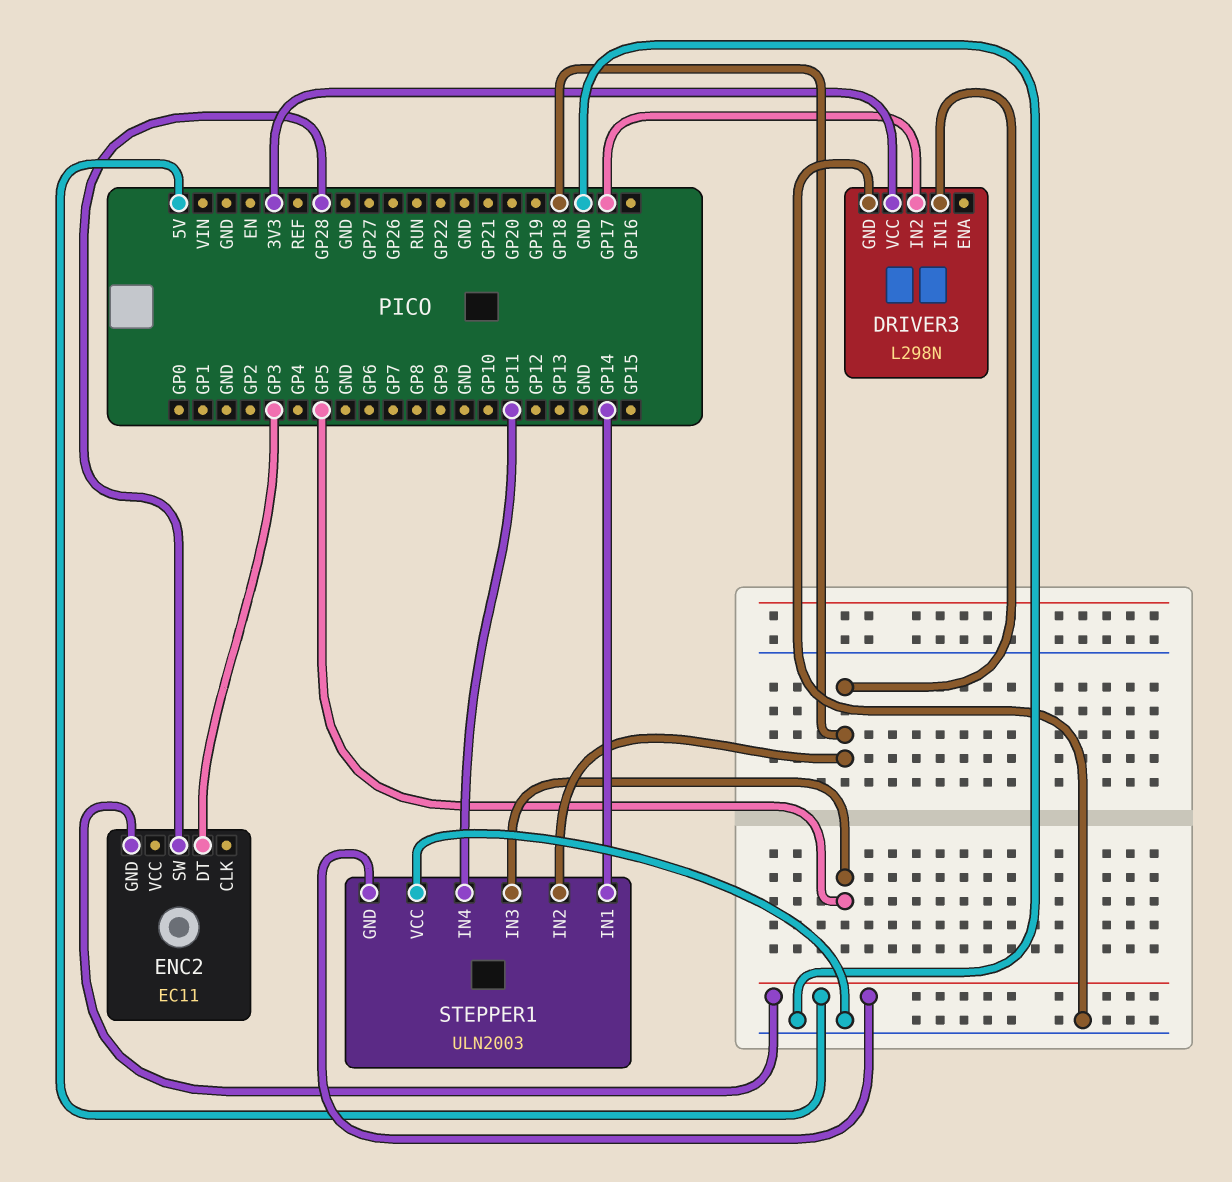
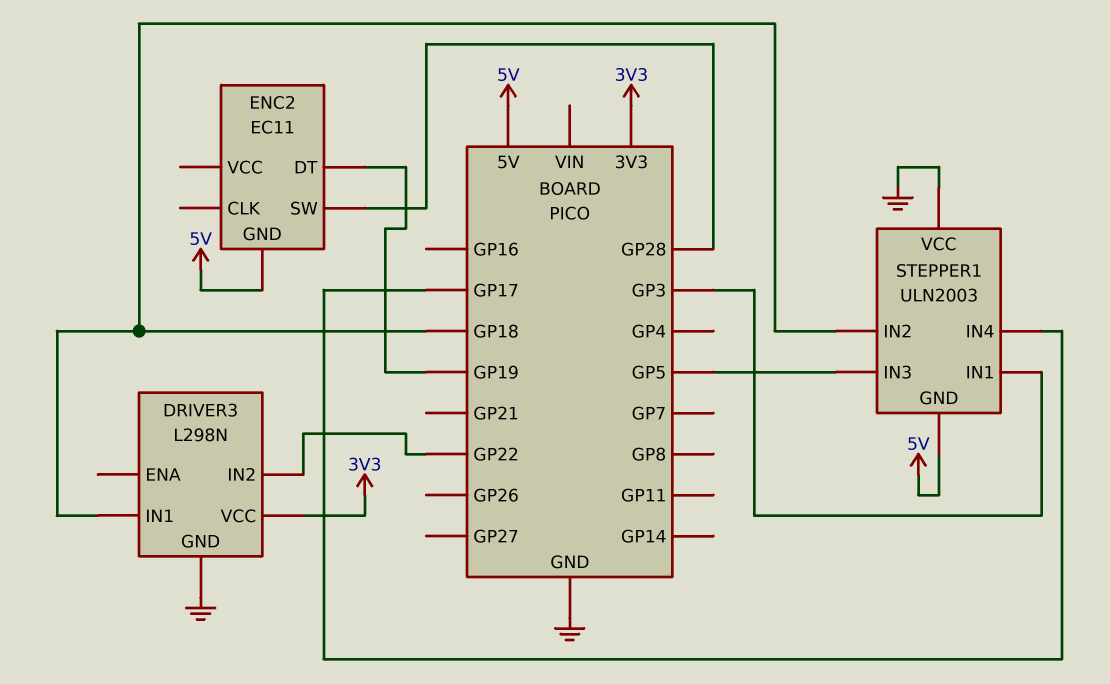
DRIVER3 pin IN2: GP17 -> GP22
ENC2 pin DT: GP3 -> GP19
STEPPER1 pin IN1: GP14 -> GP3
STEPPER1 pin IN4: GP11 -> GP17

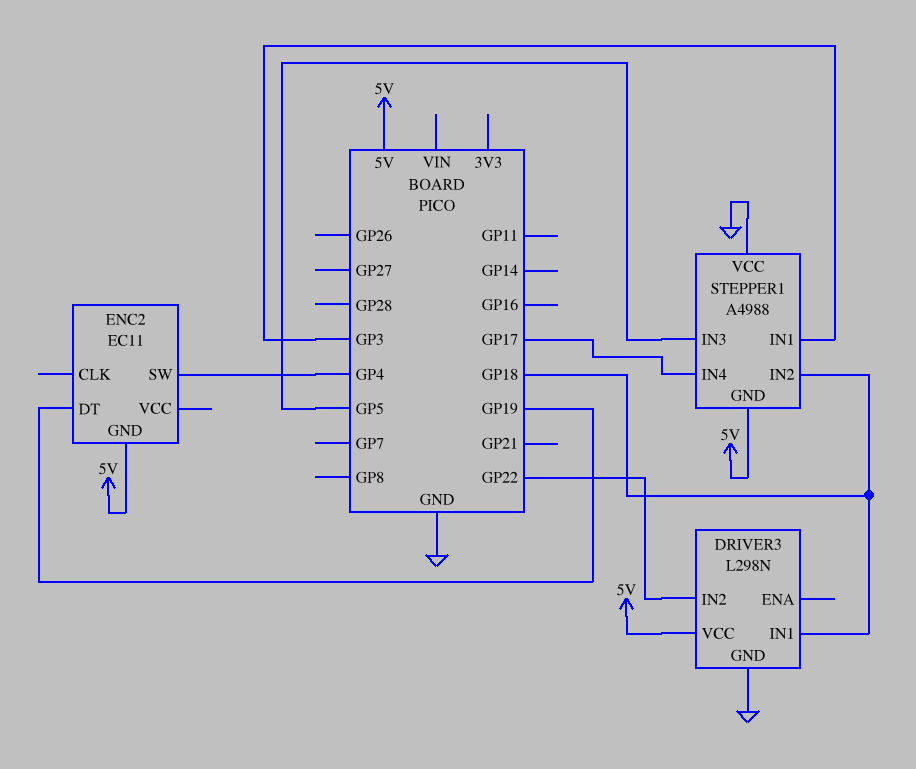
DRIVER3 pin VCC: 3V3 -> 5V
ENC2 pin SW: GP28 -> GP4
STEPPER1: ULN2003 -> A4988

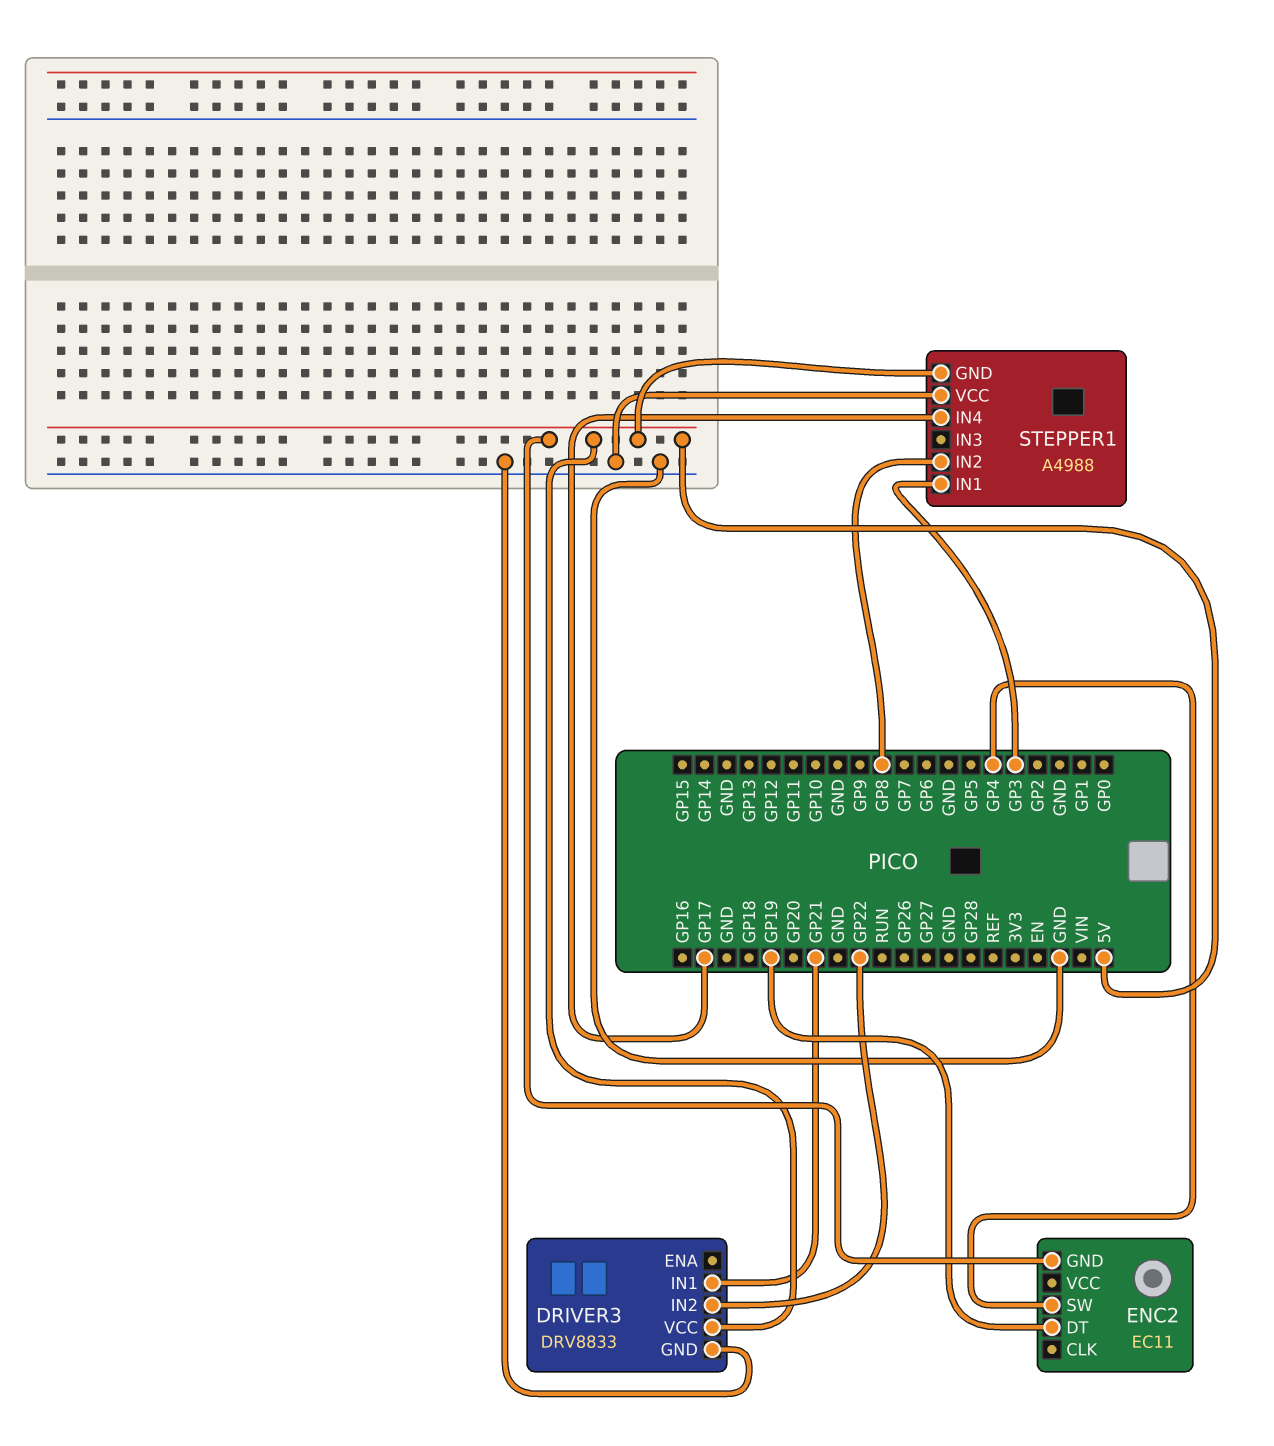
DRIVER3: L298N -> DRV8833
DRIVER3 pin IN1: GP18 -> GP21
STEPPER1 pin IN2: GP18 -> GP8
STEPPER1 pin IN3: GP5 -> none

